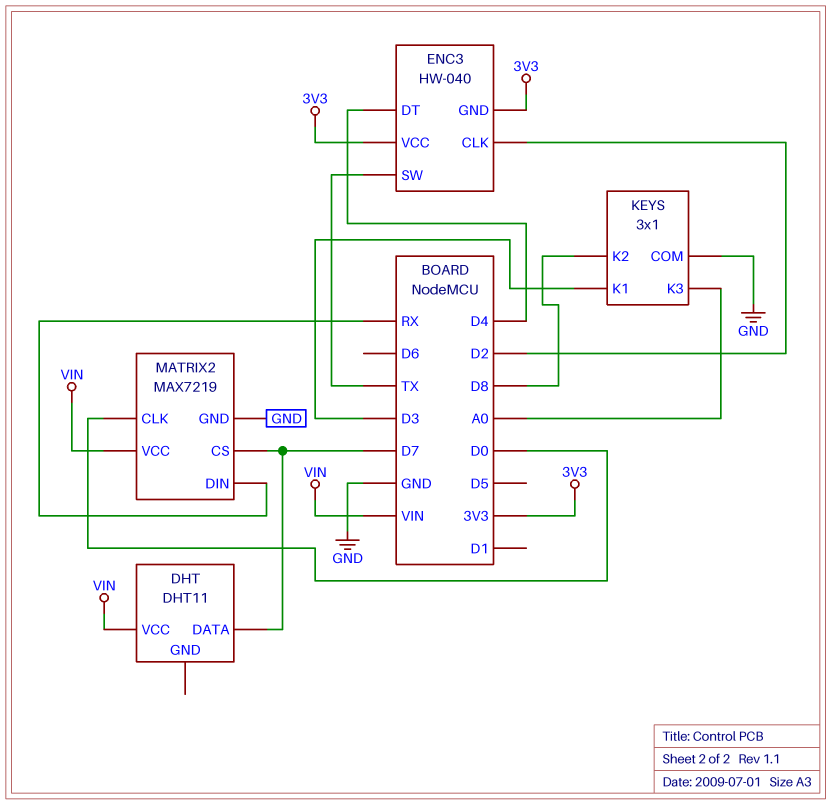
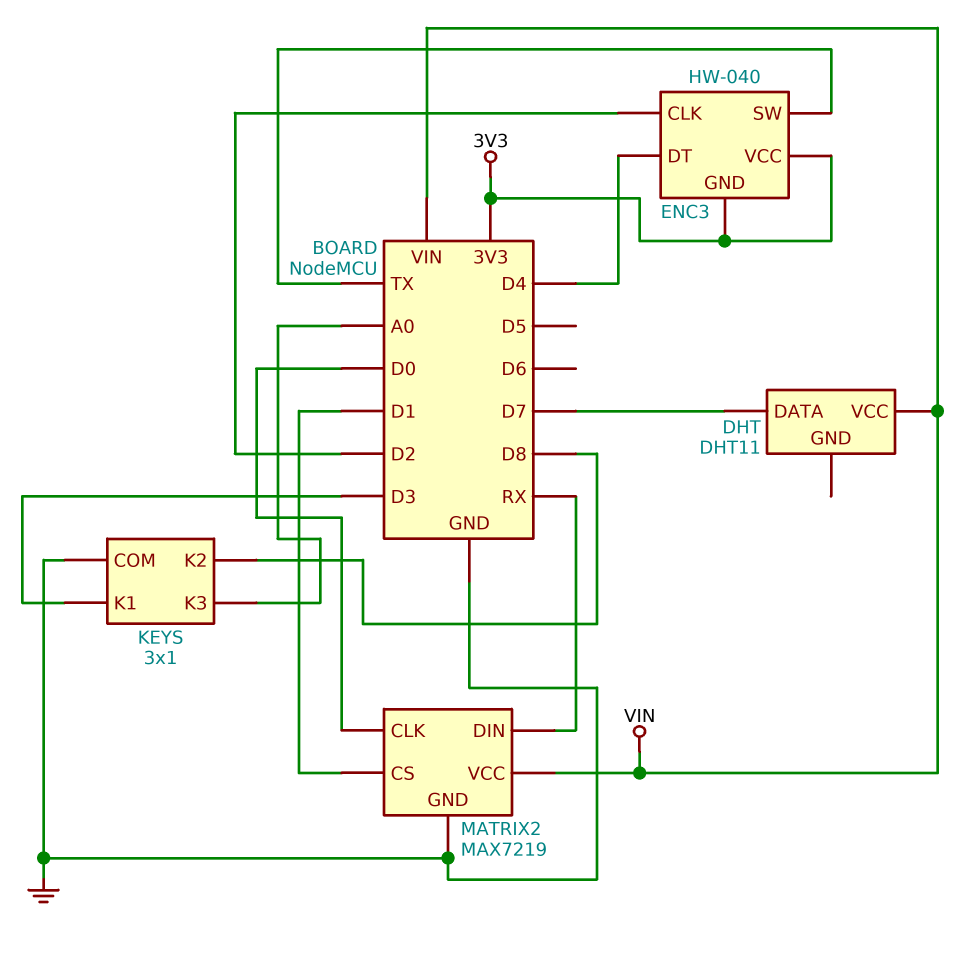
MATRIX2 pin CS: D7 -> D1

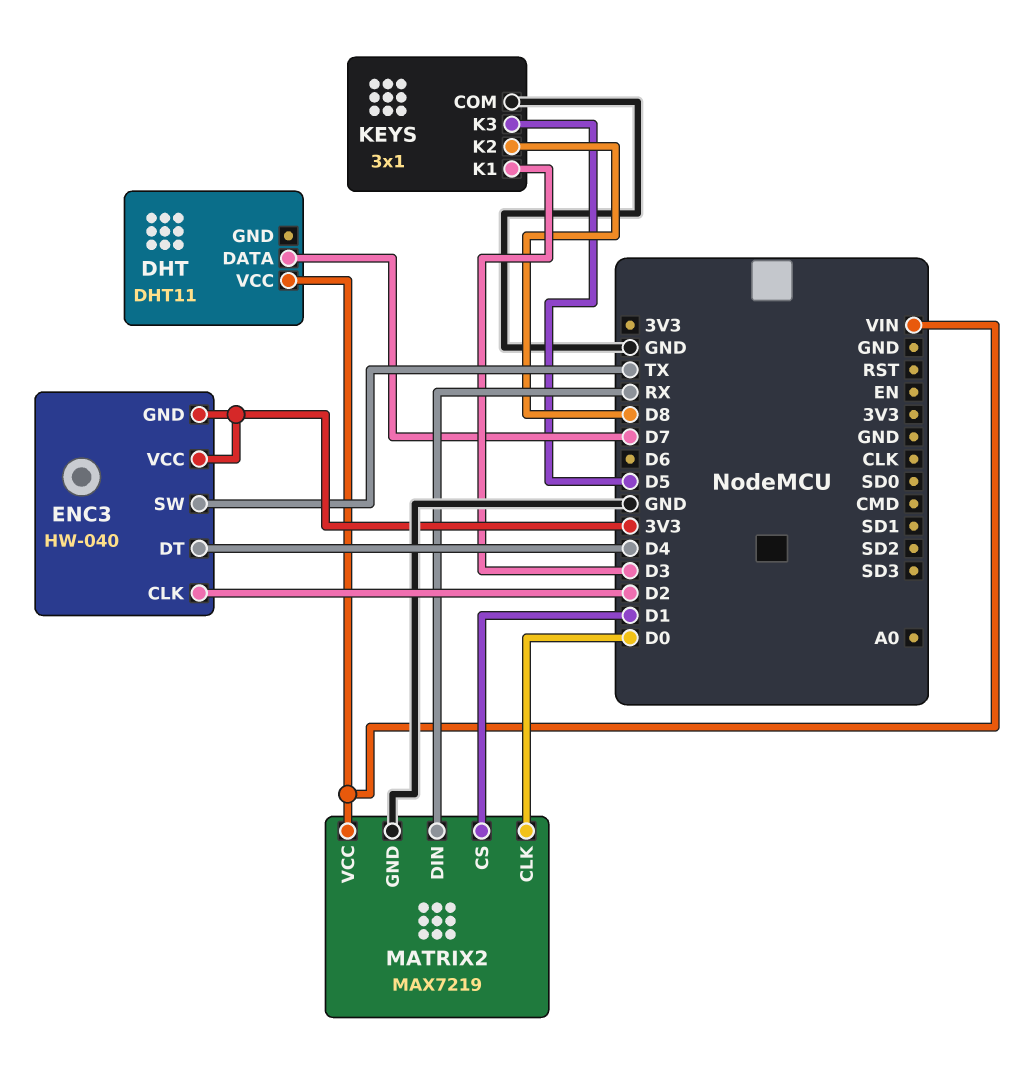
KEYS pin K3: A0 -> D5

